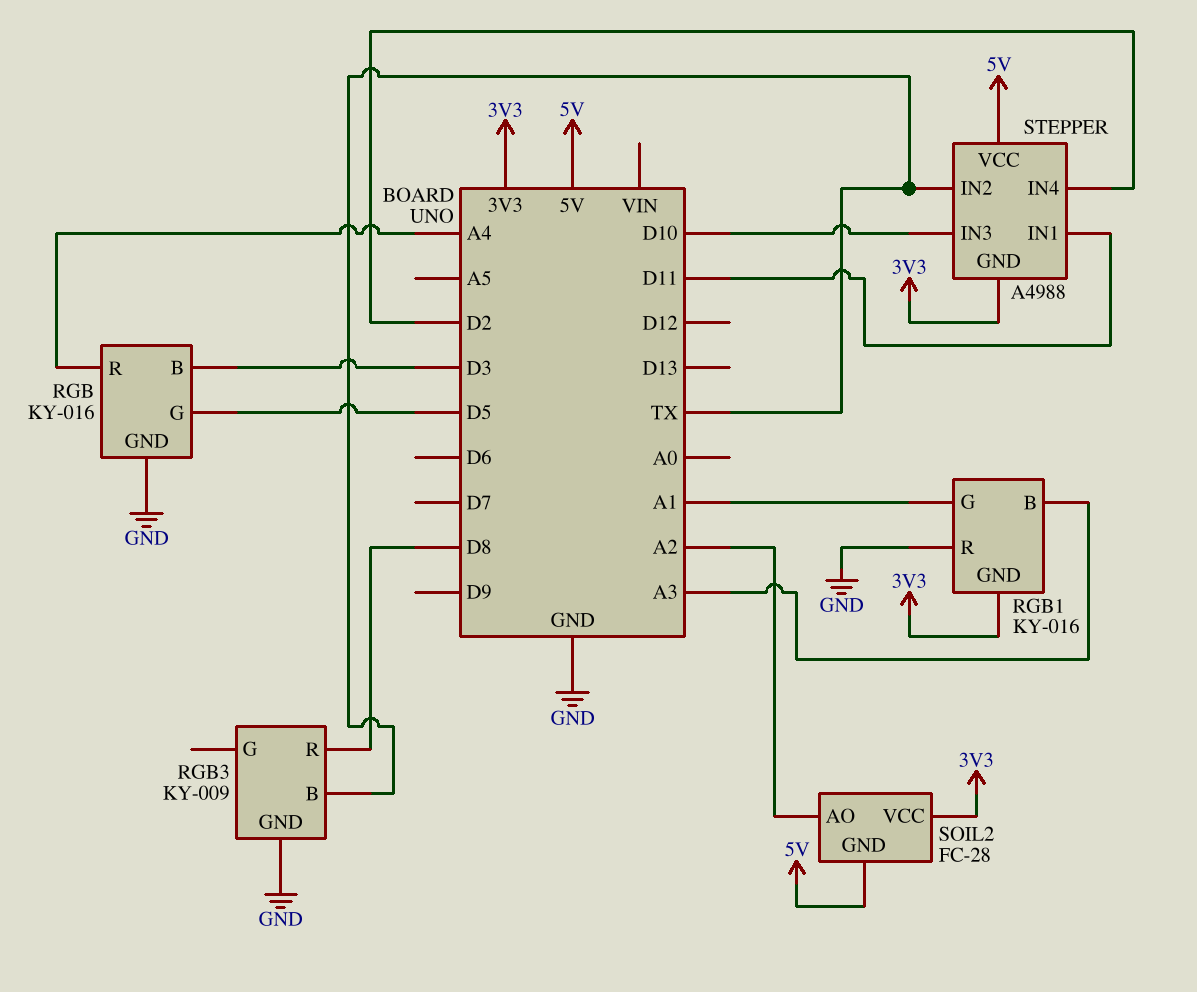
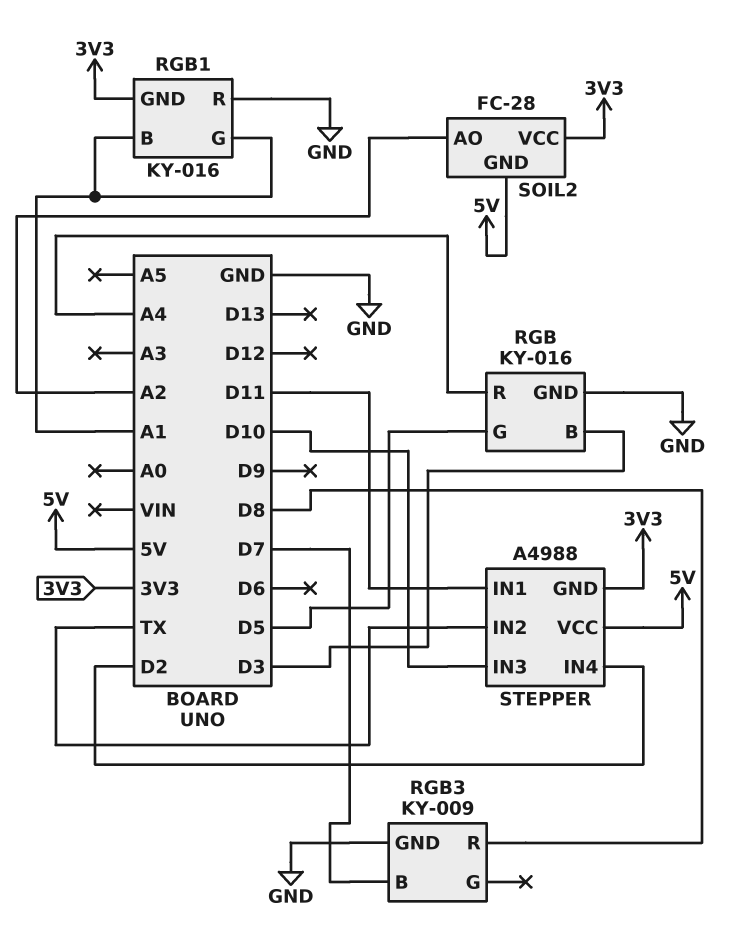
RGB1 pin B: A3 -> A1
RGB3 pin B: TX -> D7

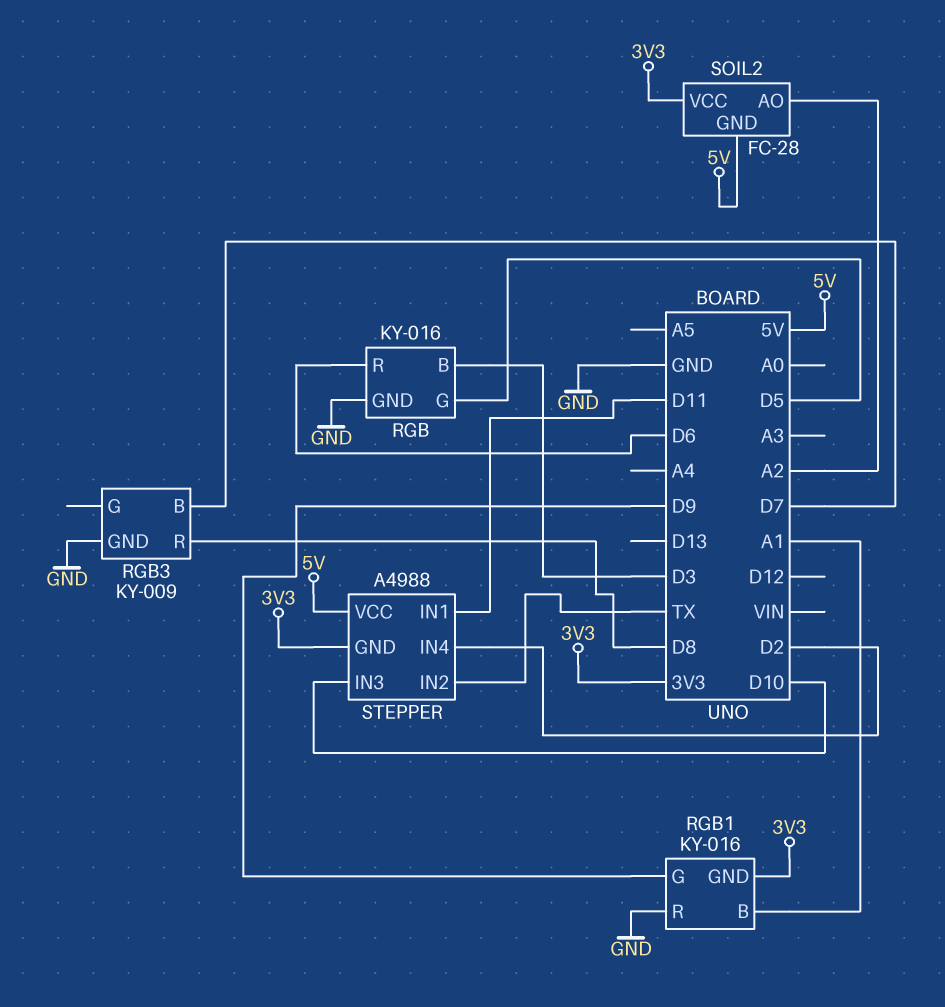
RGB pin R: A4 -> D6
RGB1 pin G: A1 -> D9

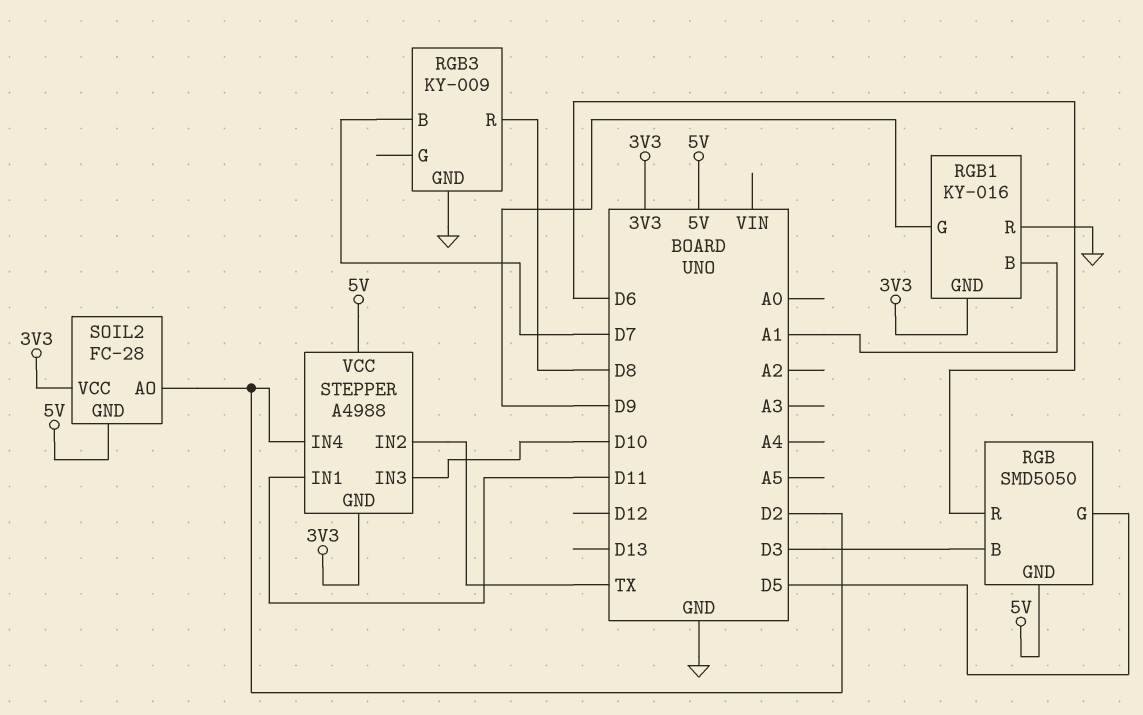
RGB: KY-016 -> SMD5050
RGB pin GND: GND -> 5V
SOIL2 pin AO: A2 -> D2

